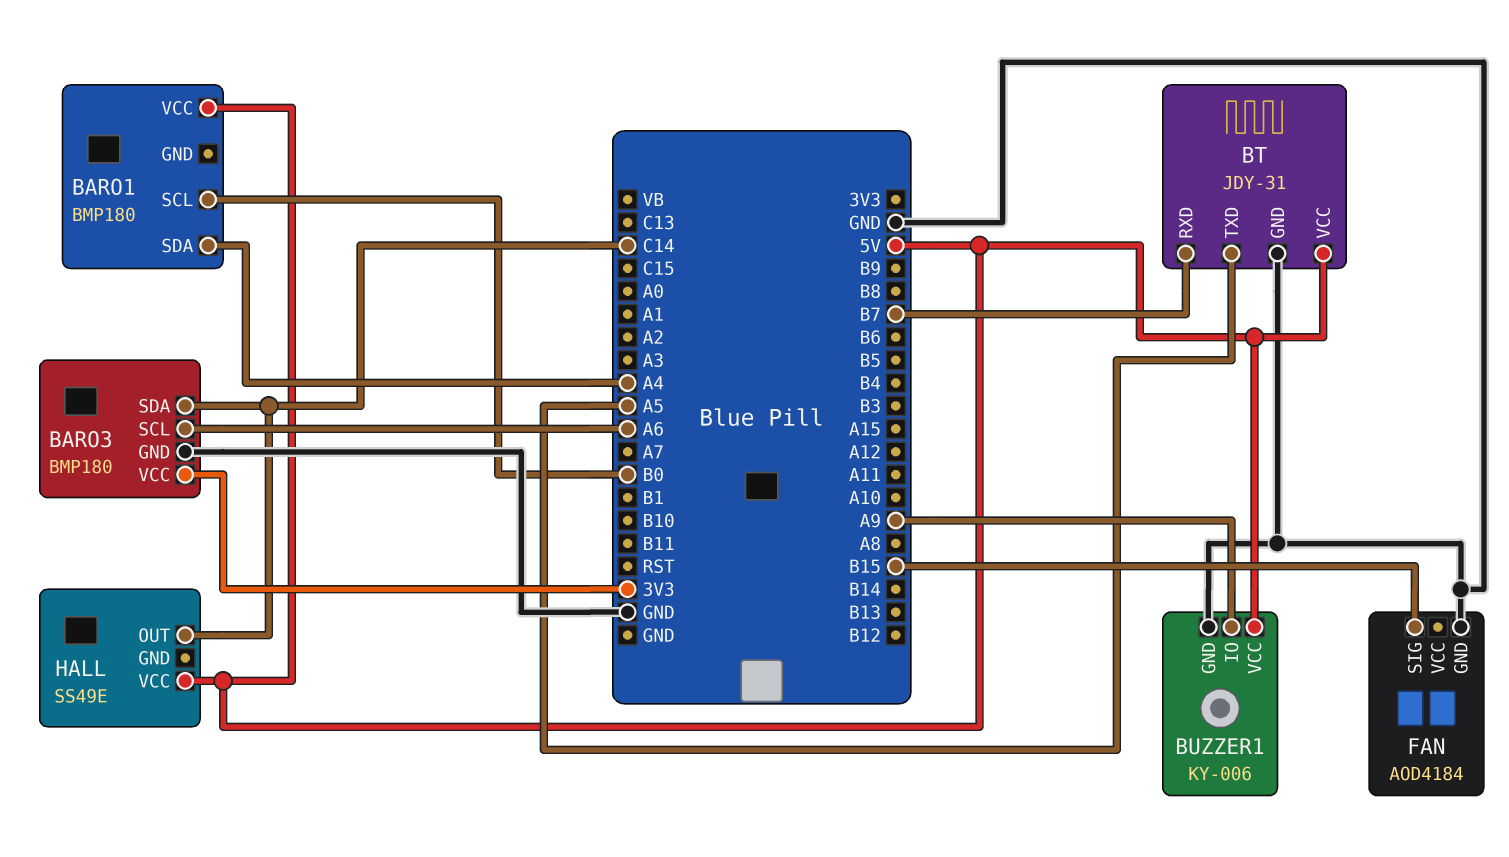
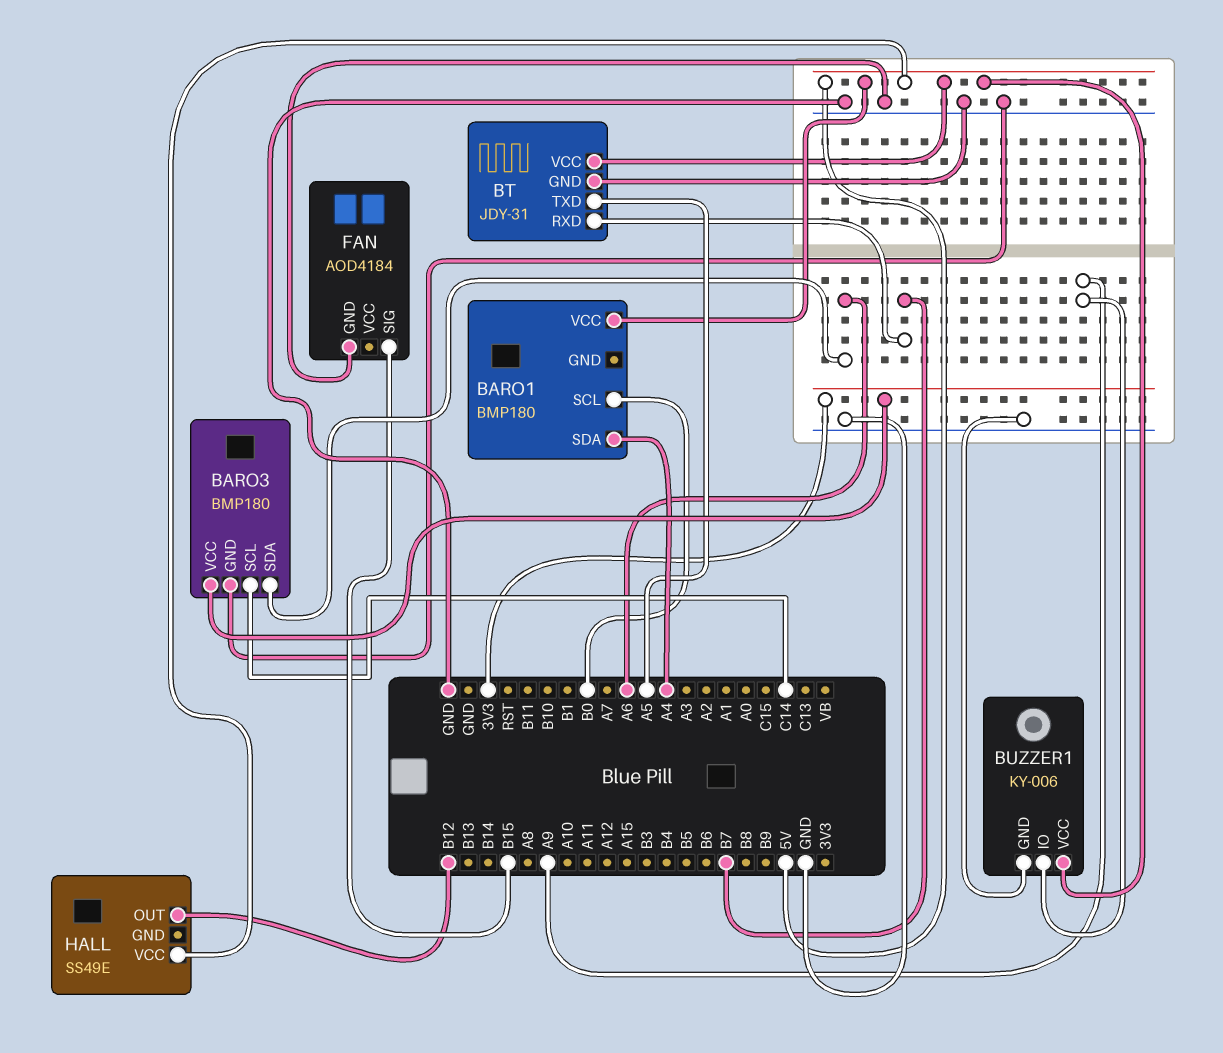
BARO3 pin SCL: A6 -> C14
BARO3 pin SDA: C14 -> A6
HALL pin OUT: C14 -> B12

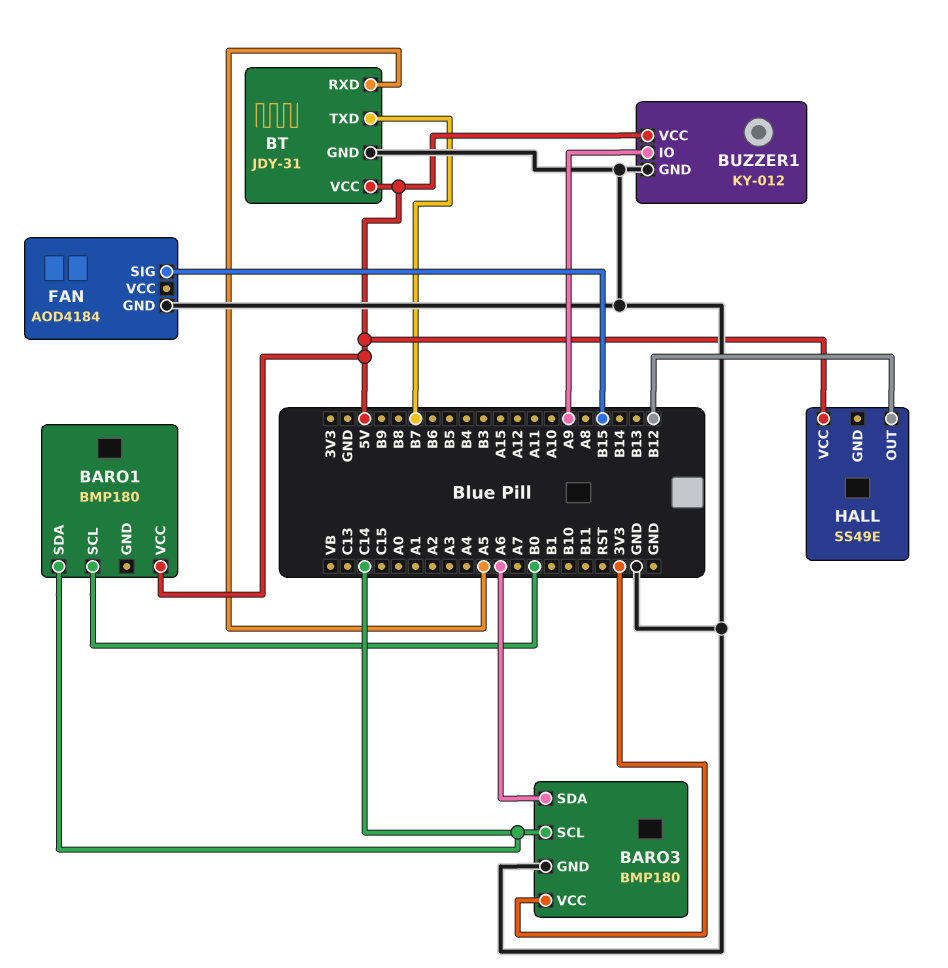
BARO1 pin SDA: A4 -> C14
BT pin RXD: B7 -> A5
BT pin TXD: A5 -> B7
BUZZER1: KY-006 -> KY-012

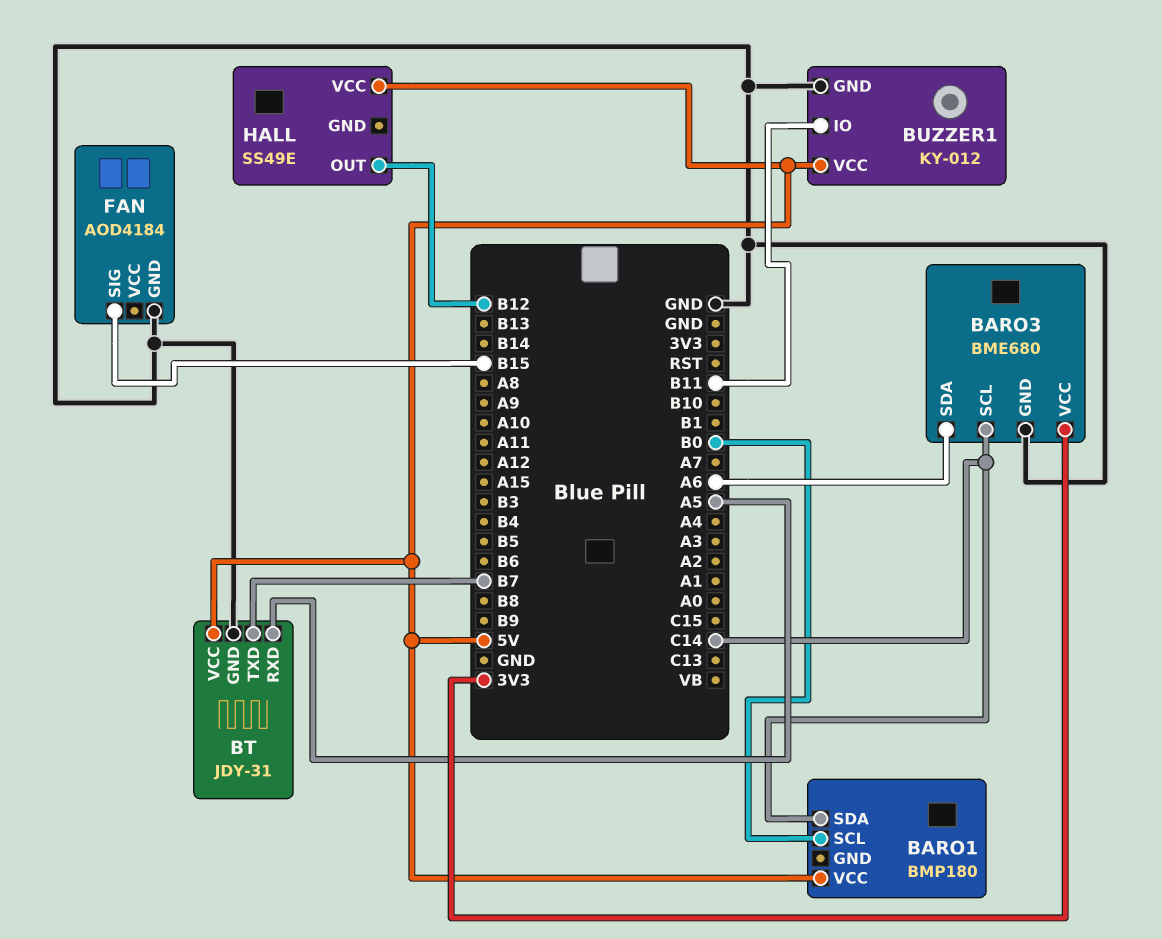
BARO3: BMP180 -> BME680
BUZZER1 pin IO: A9 -> B11

